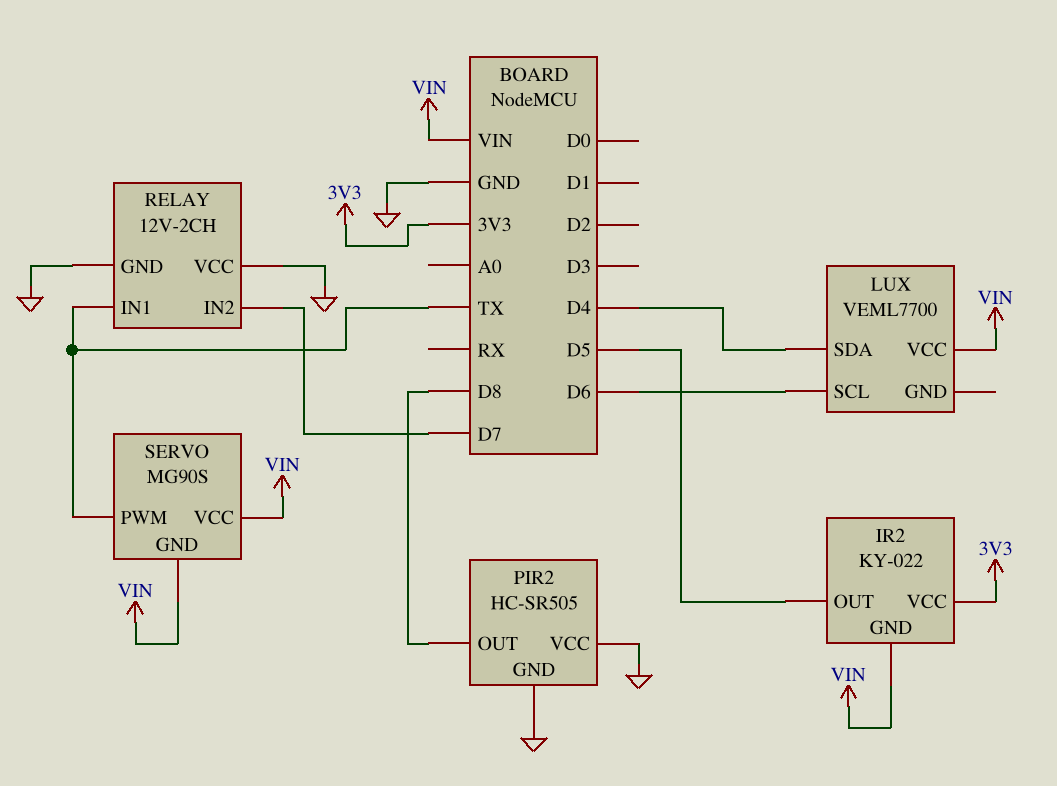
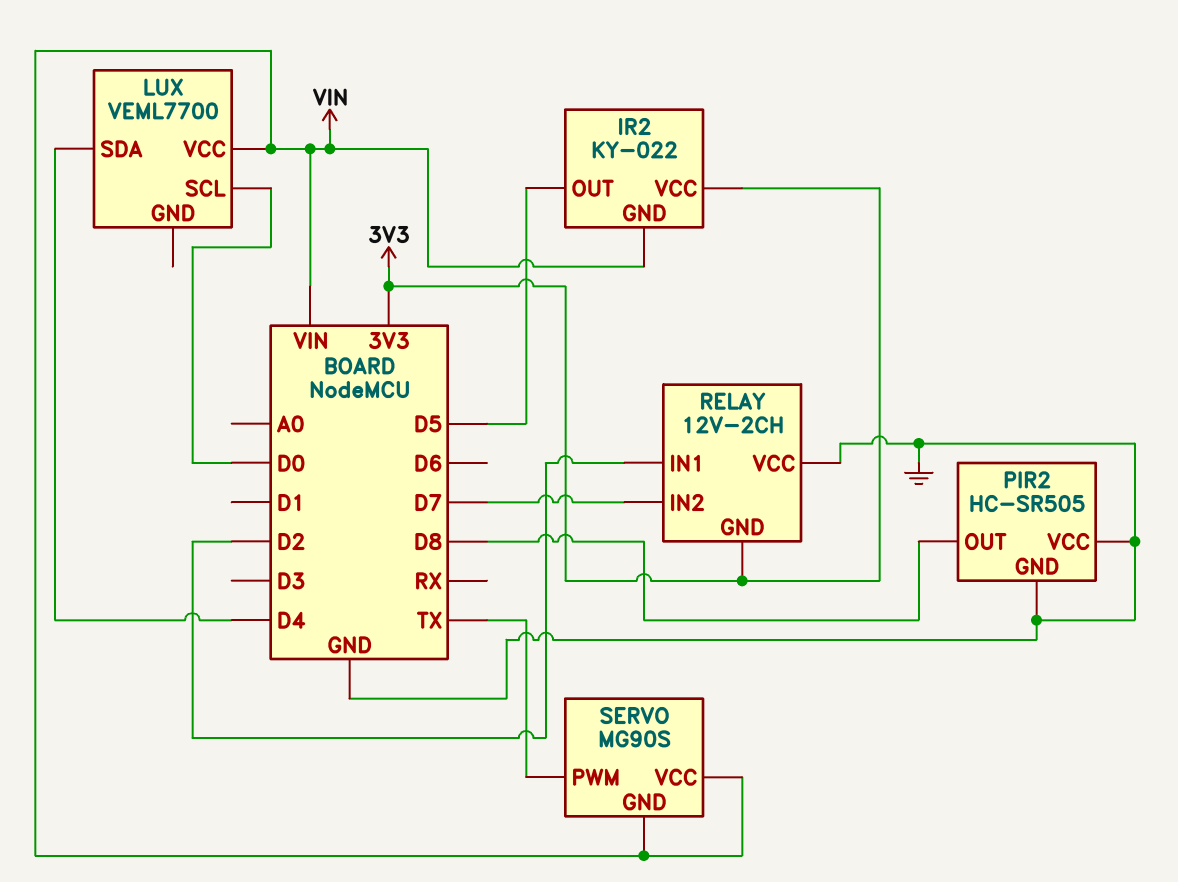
LUX pin SCL: D6 -> D0
RELAY pin GND: GND -> 3V3
RELAY pin IN1: TX -> D2

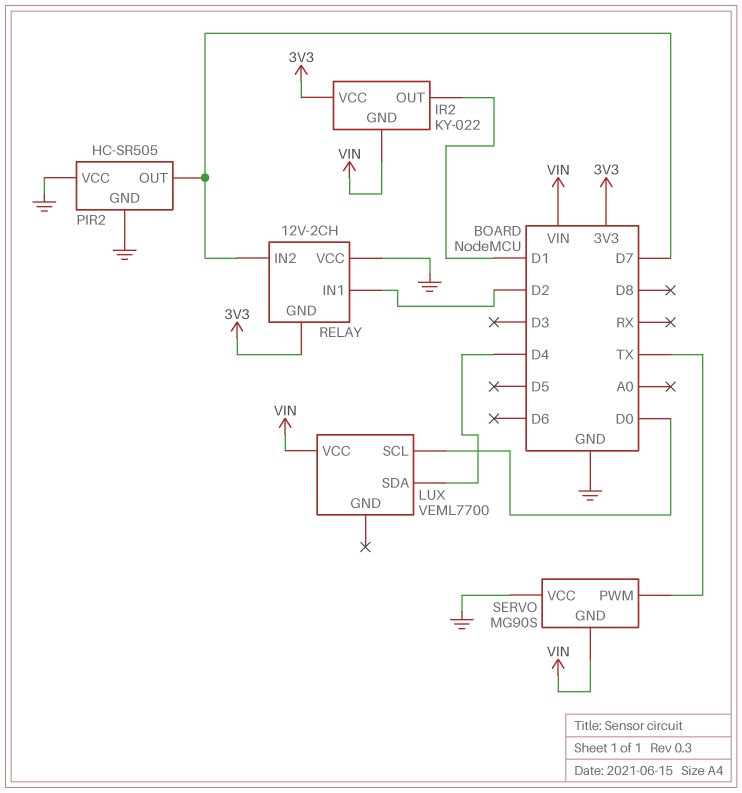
IR2 pin OUT: D5 -> D1
PIR2 pin OUT: D8 -> D7
SERVO pin VCC: VIN -> GND

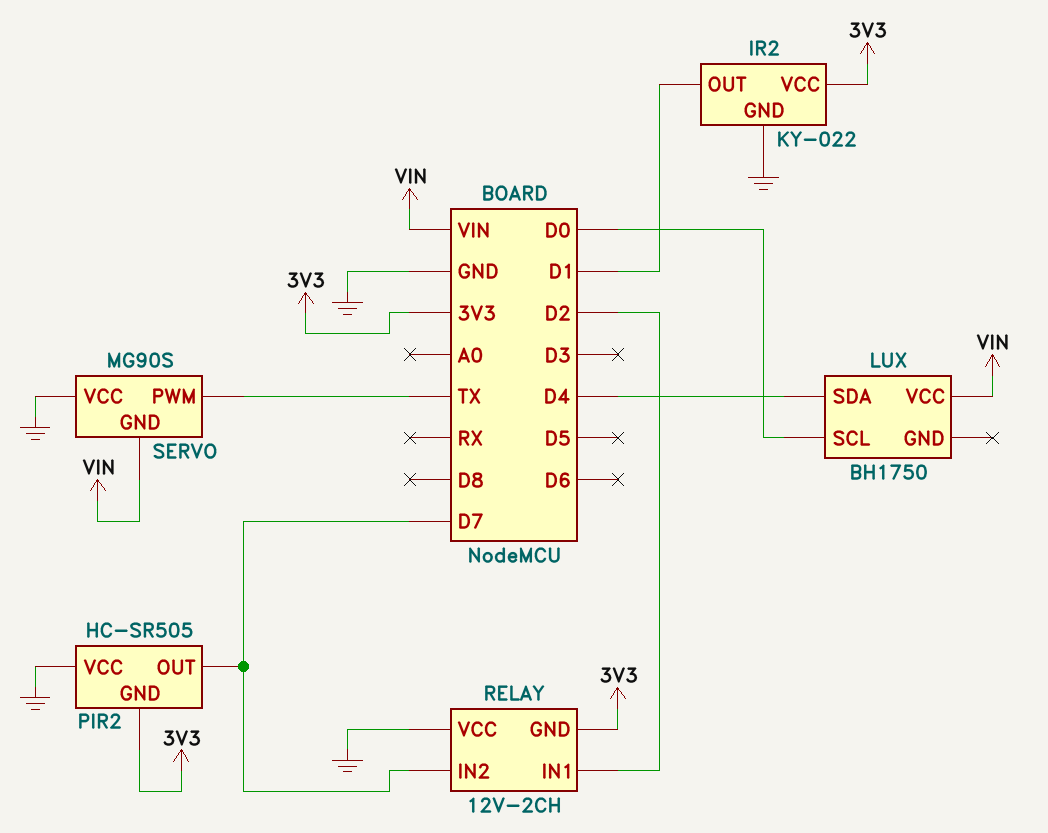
IR2 pin GND: VIN -> GND
LUX: VEML7700 -> BH1750
PIR2 pin GND: GND -> 3V3

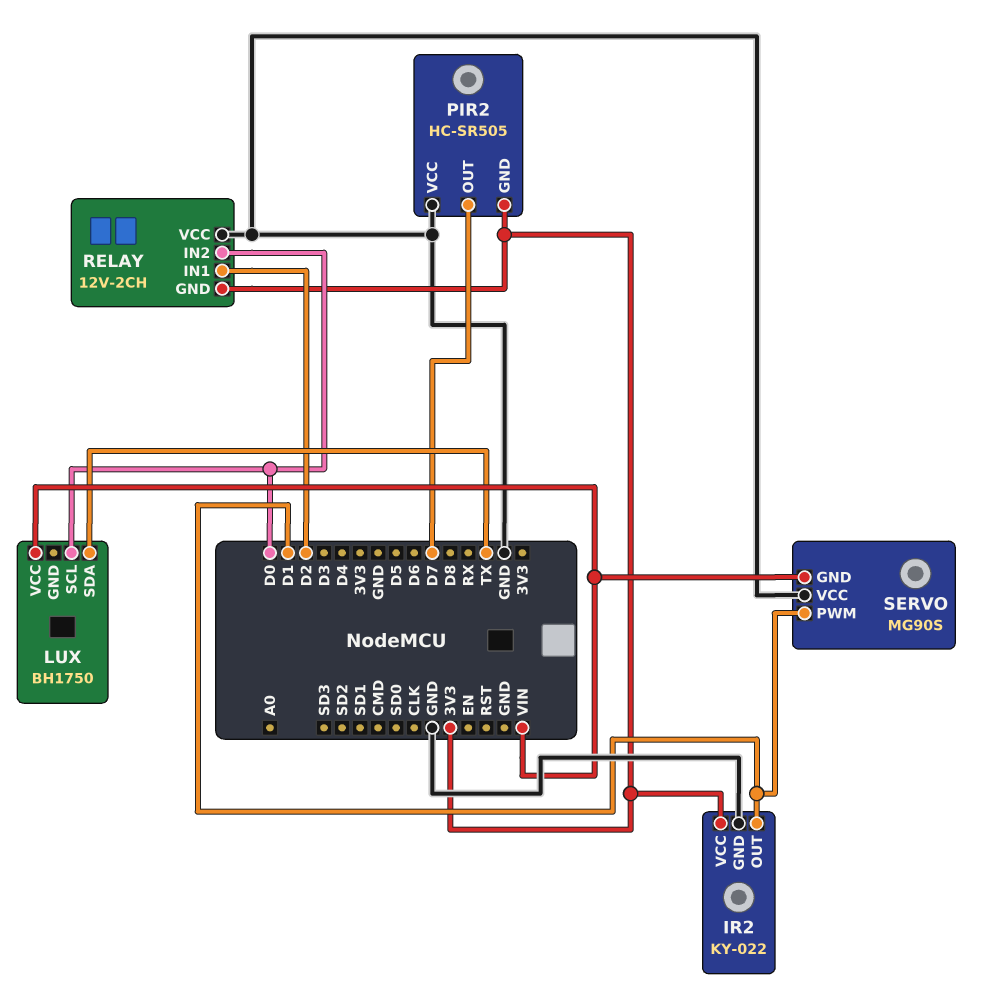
LUX pin SDA: D4 -> TX
RELAY pin IN2: D7 -> D0
SERVO pin PWM: TX -> D1

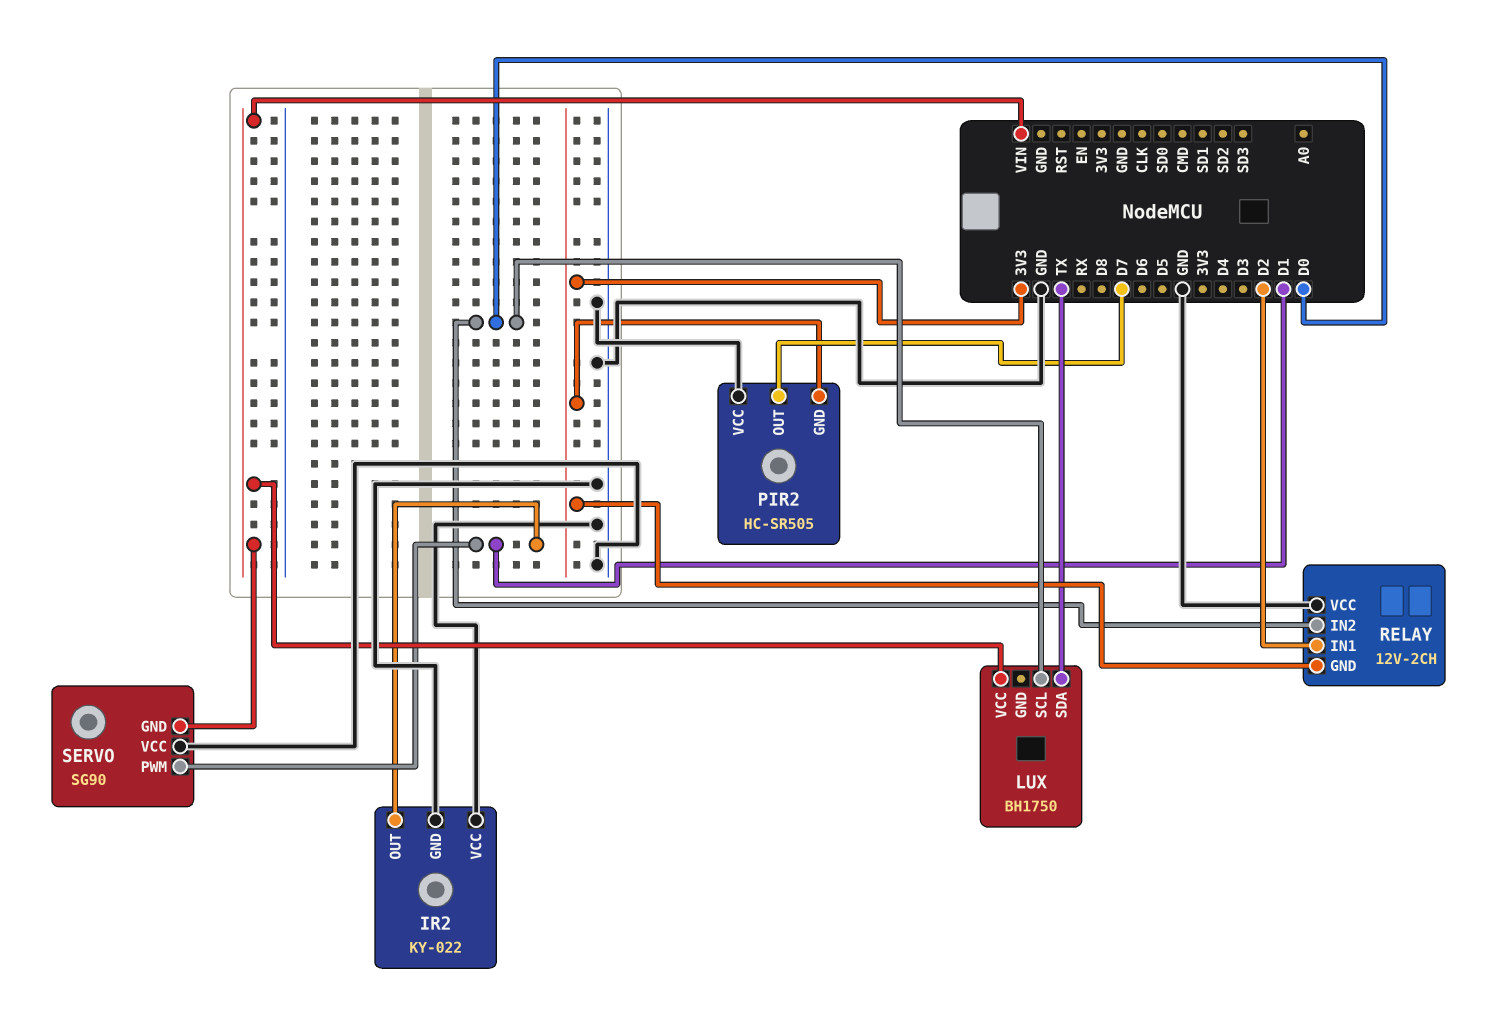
IR2 pin VCC: 3V3 -> GND
SERVO: MG90S -> SG90

